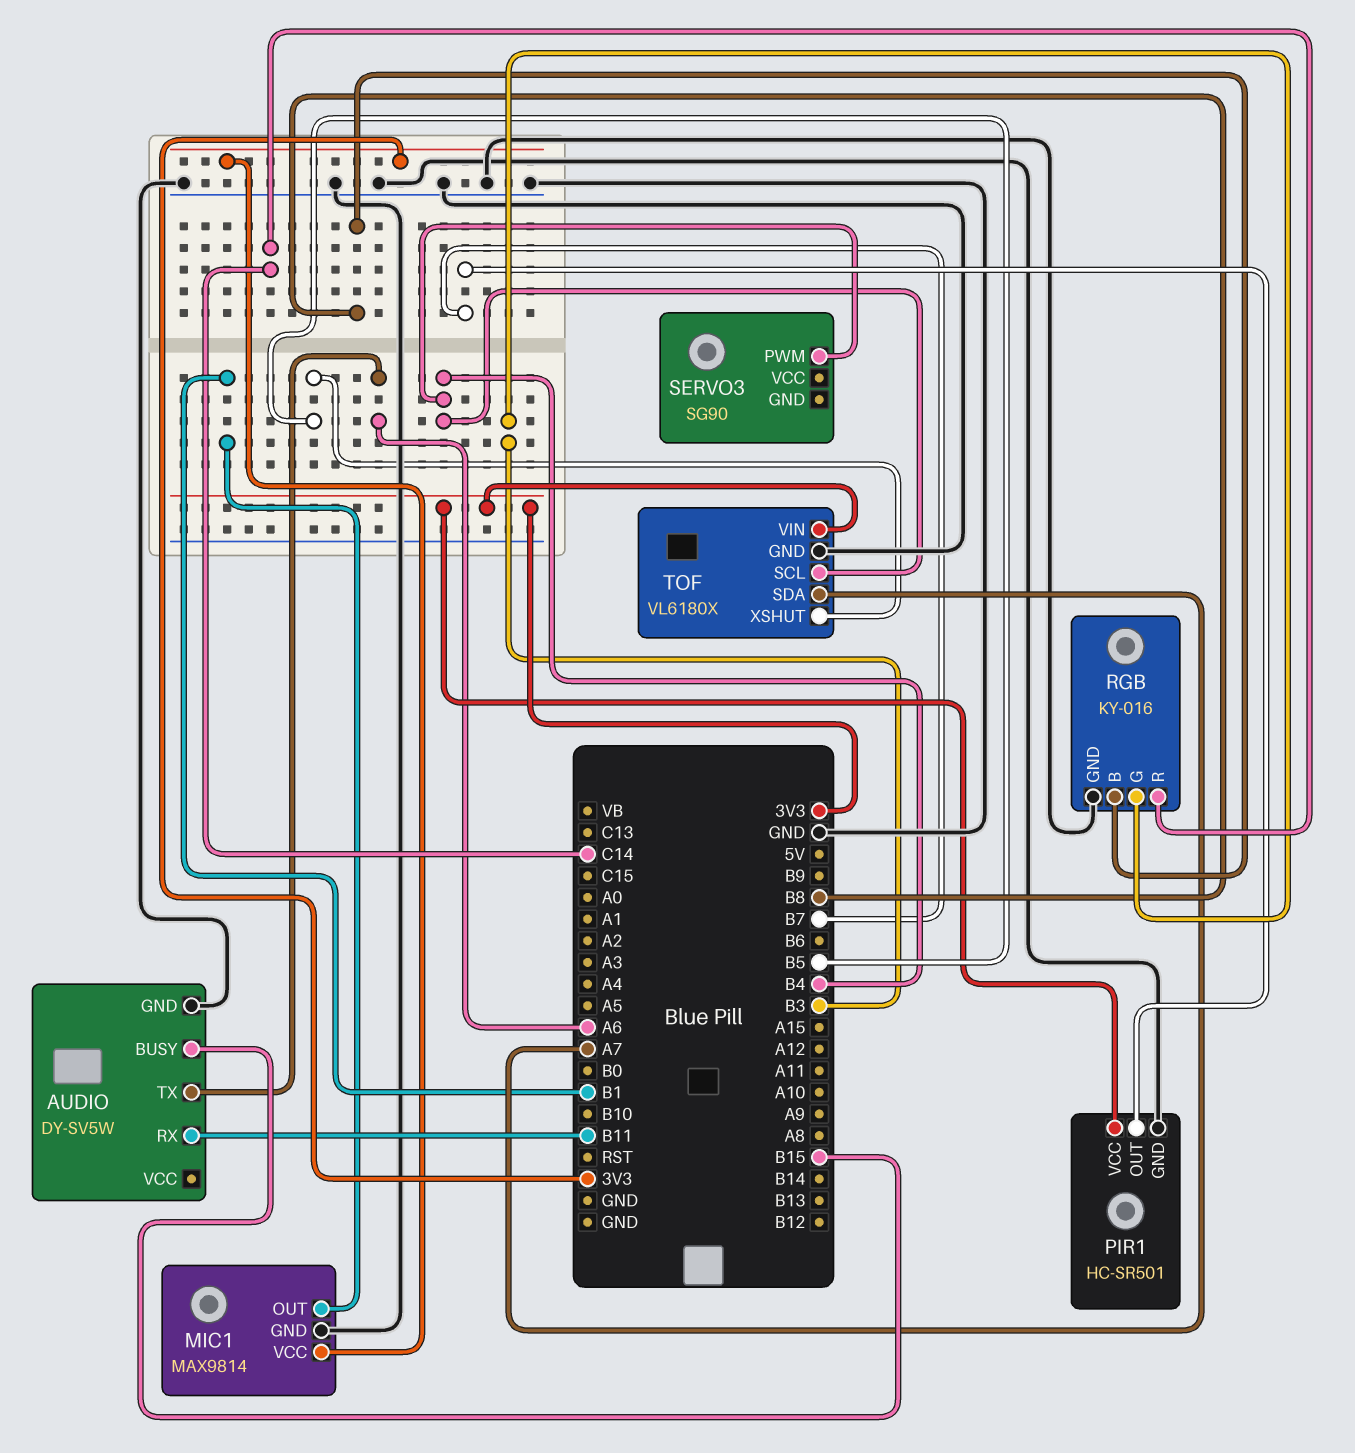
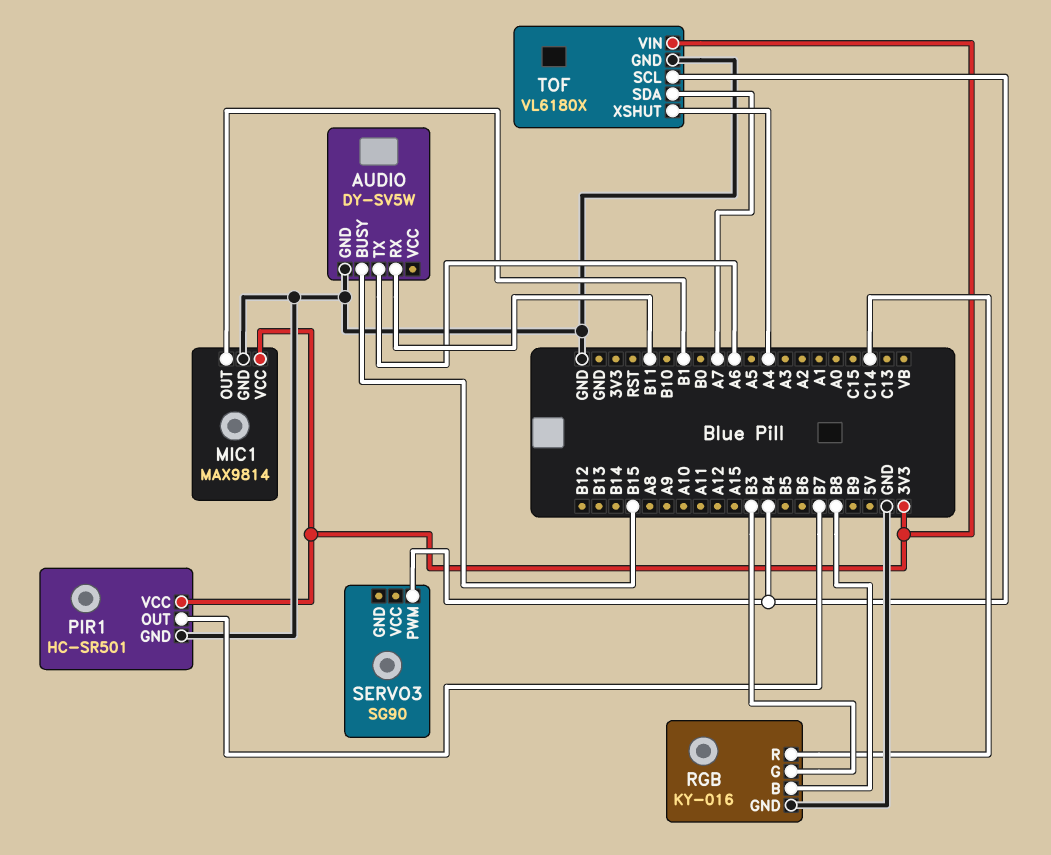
TOF pin XSHUT: B5 -> A4

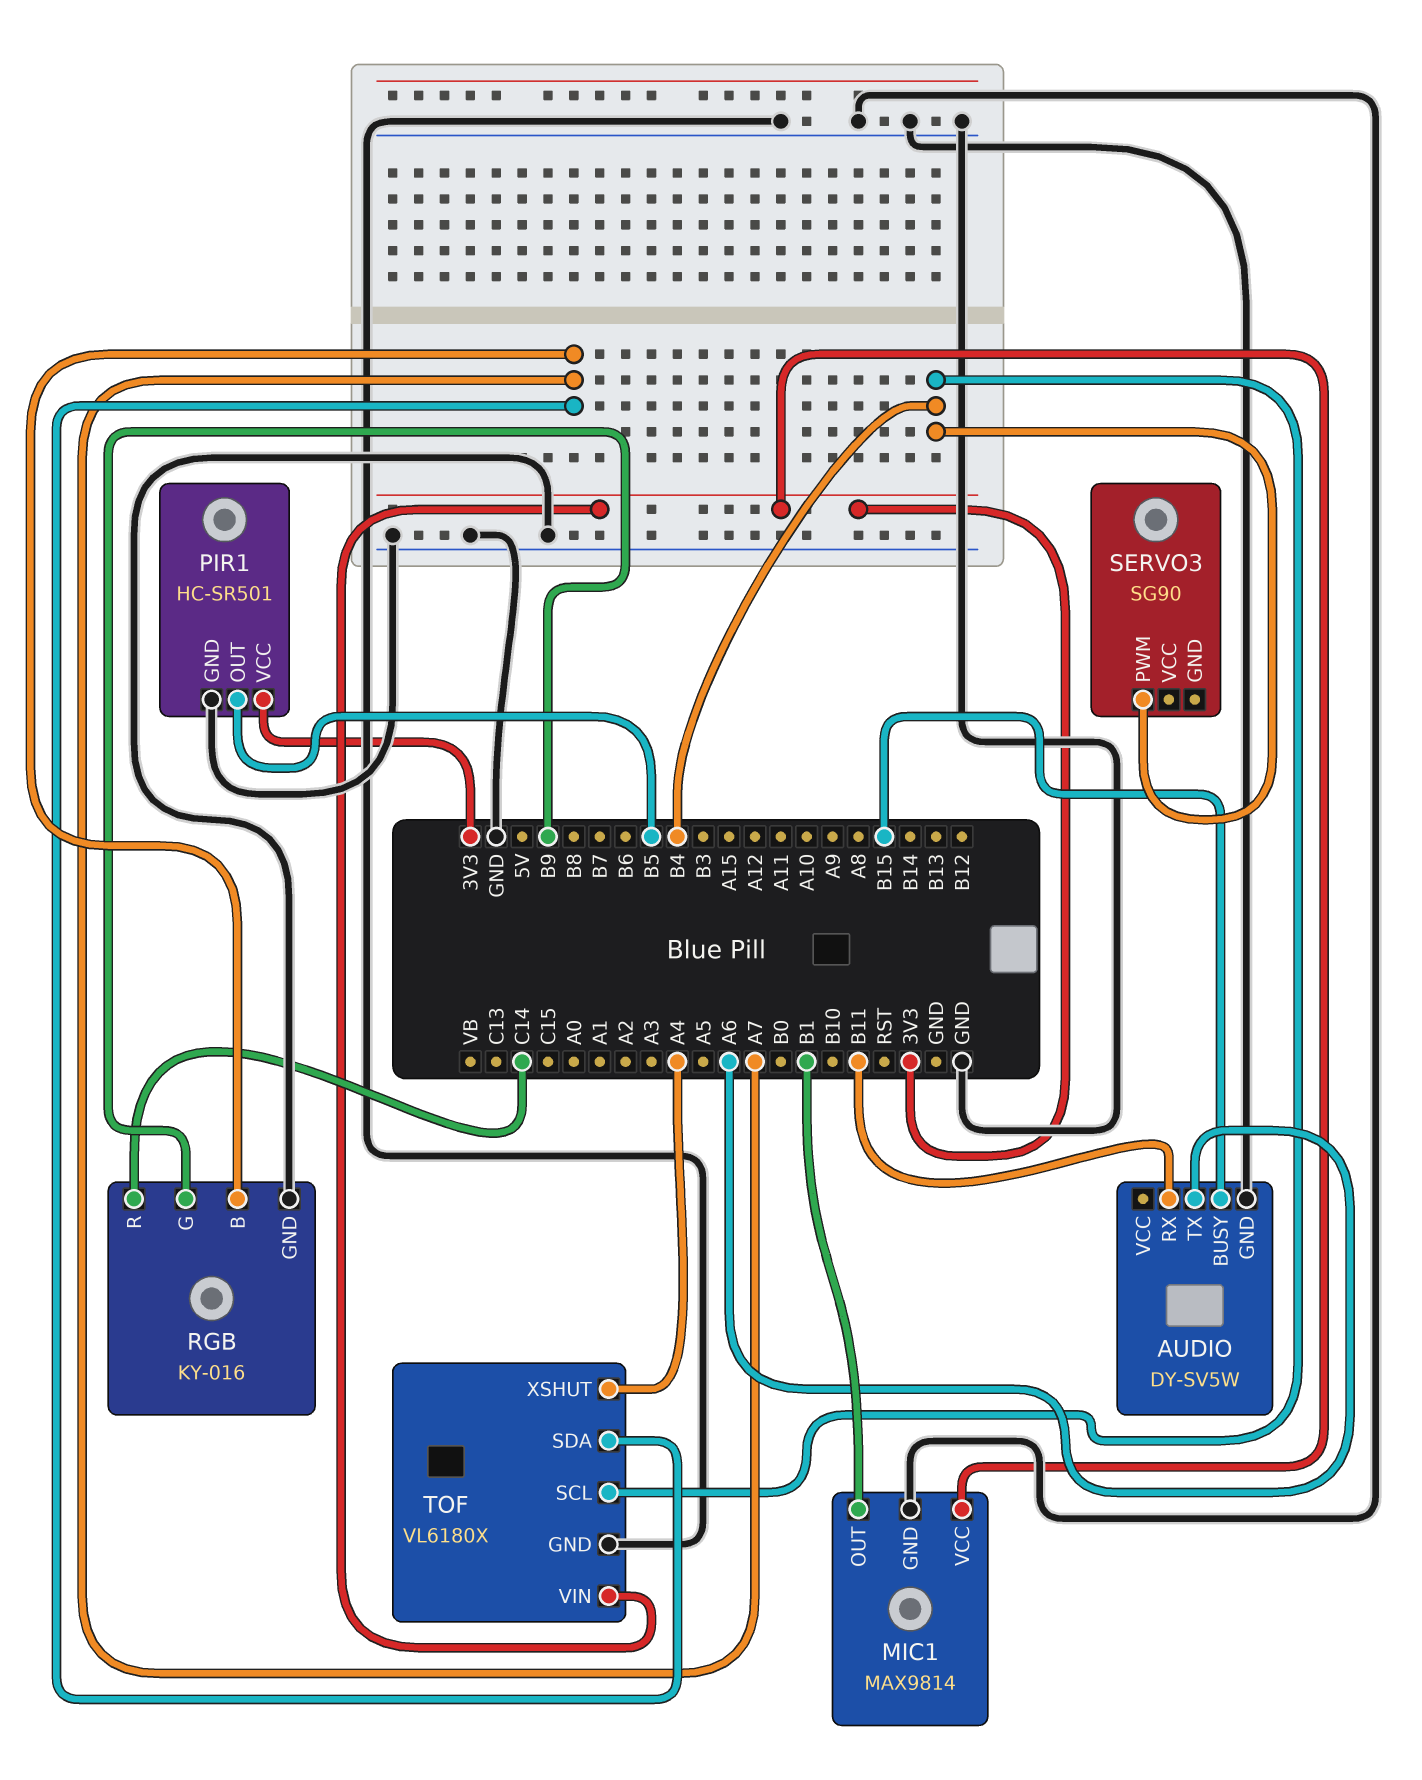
PIR1 pin OUT: B7 -> B5
RGB pin B: B8 -> A7
RGB pin G: B3 -> B9

